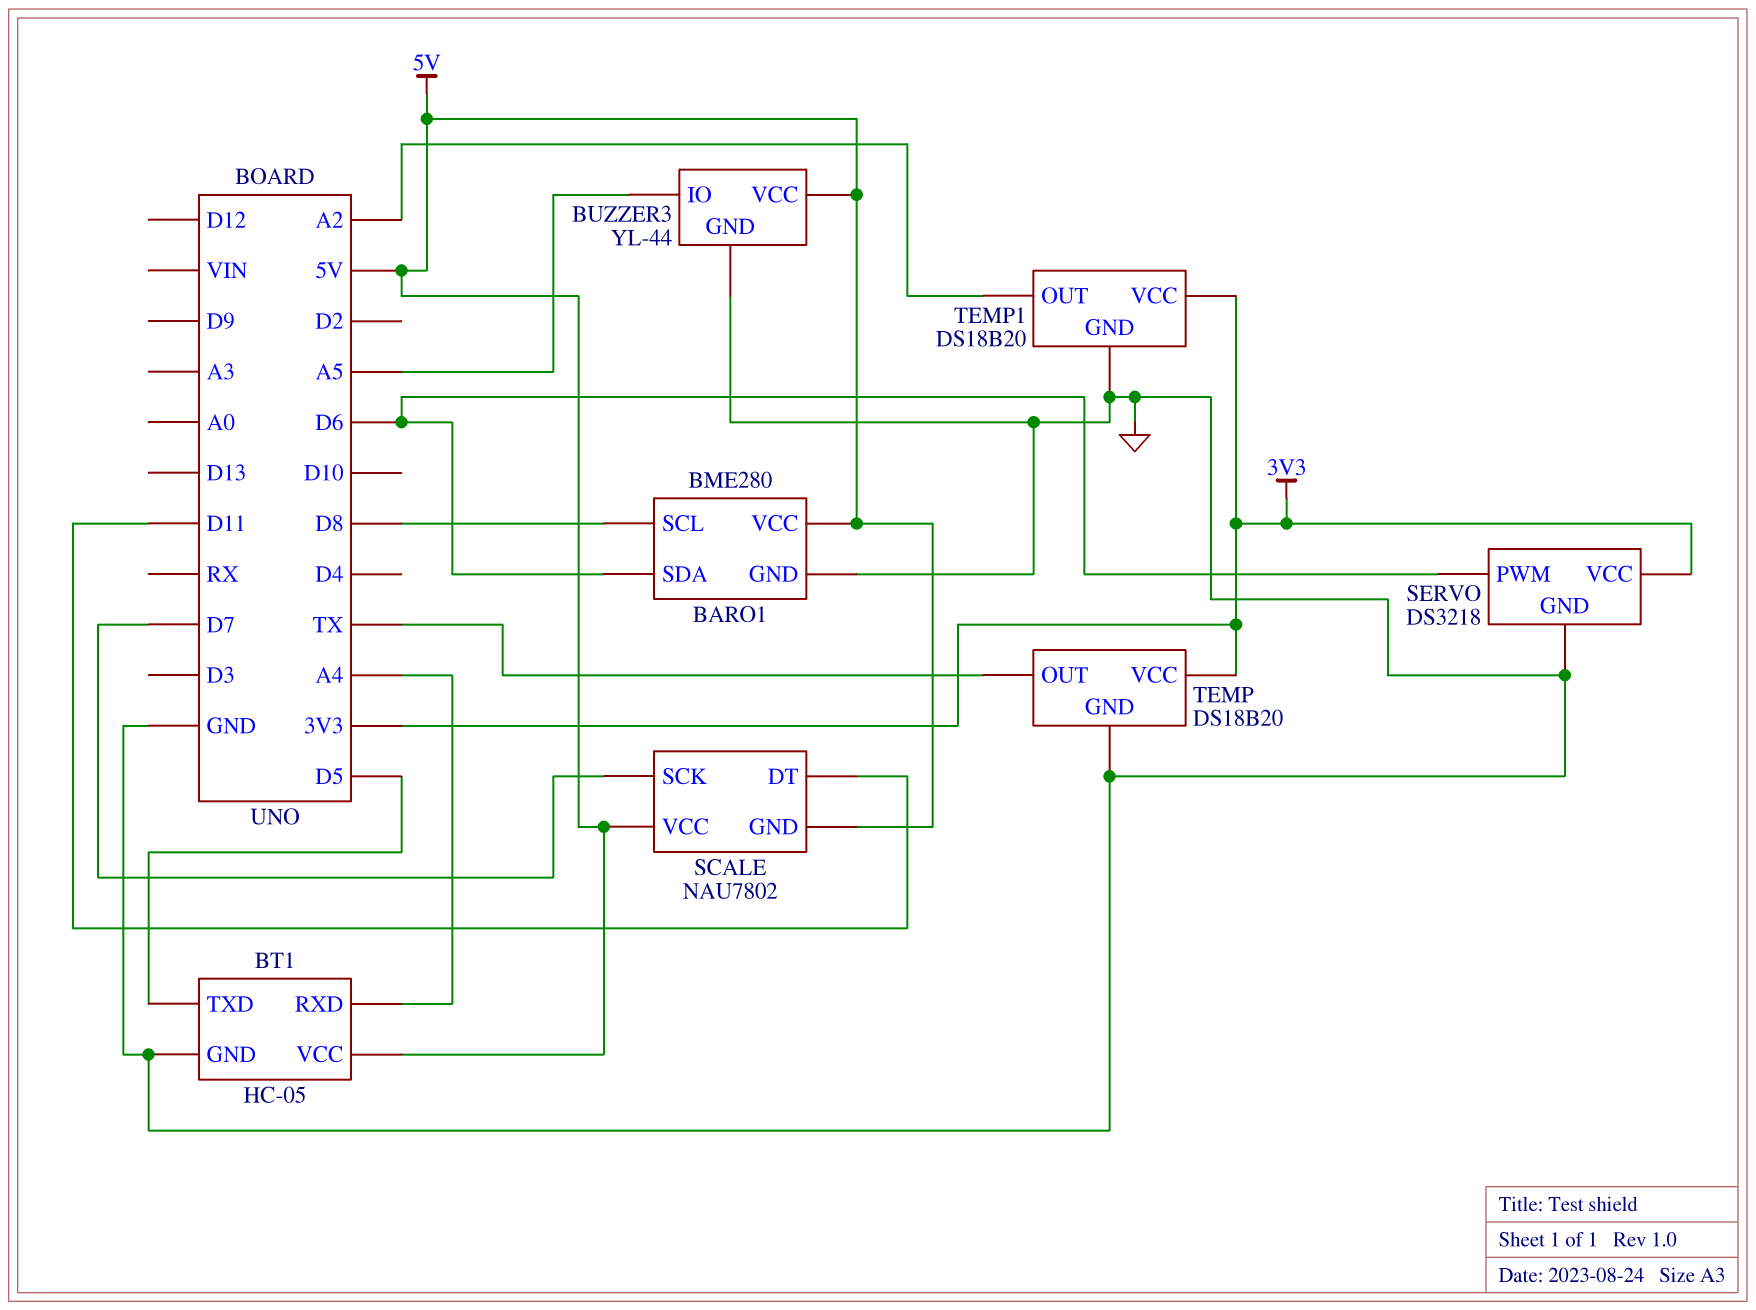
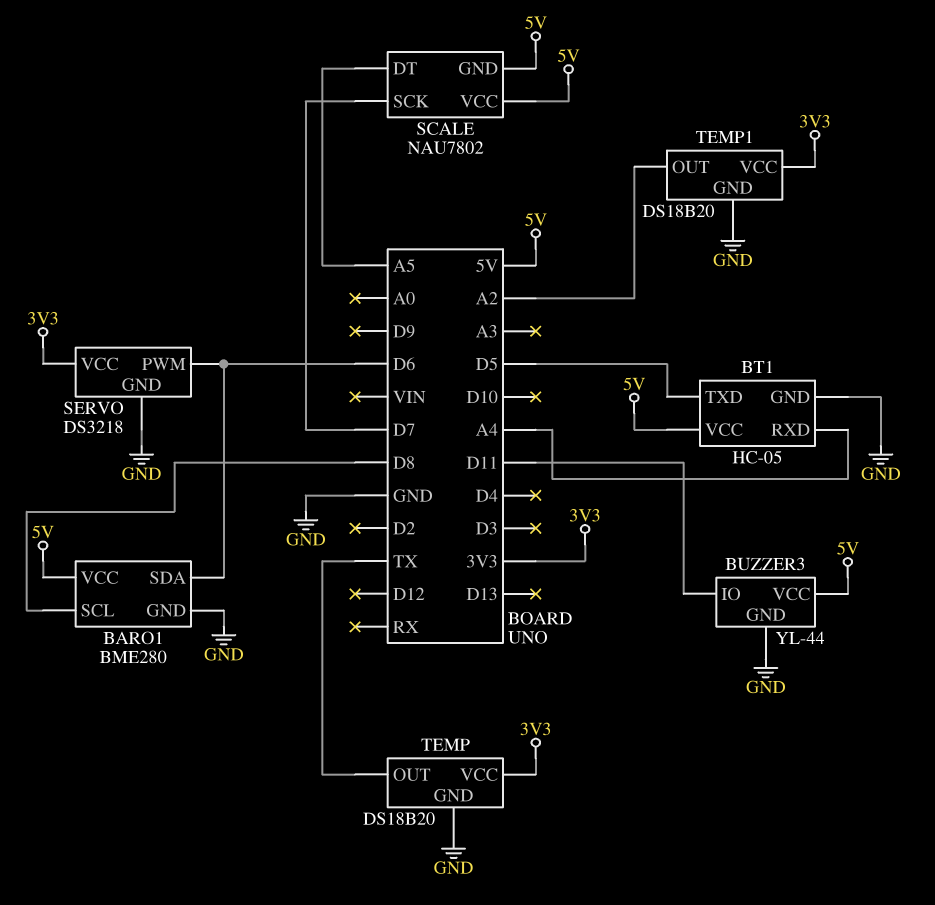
BUZZER3 pin IO: A5 -> D11
SCALE pin DT: D11 -> A5

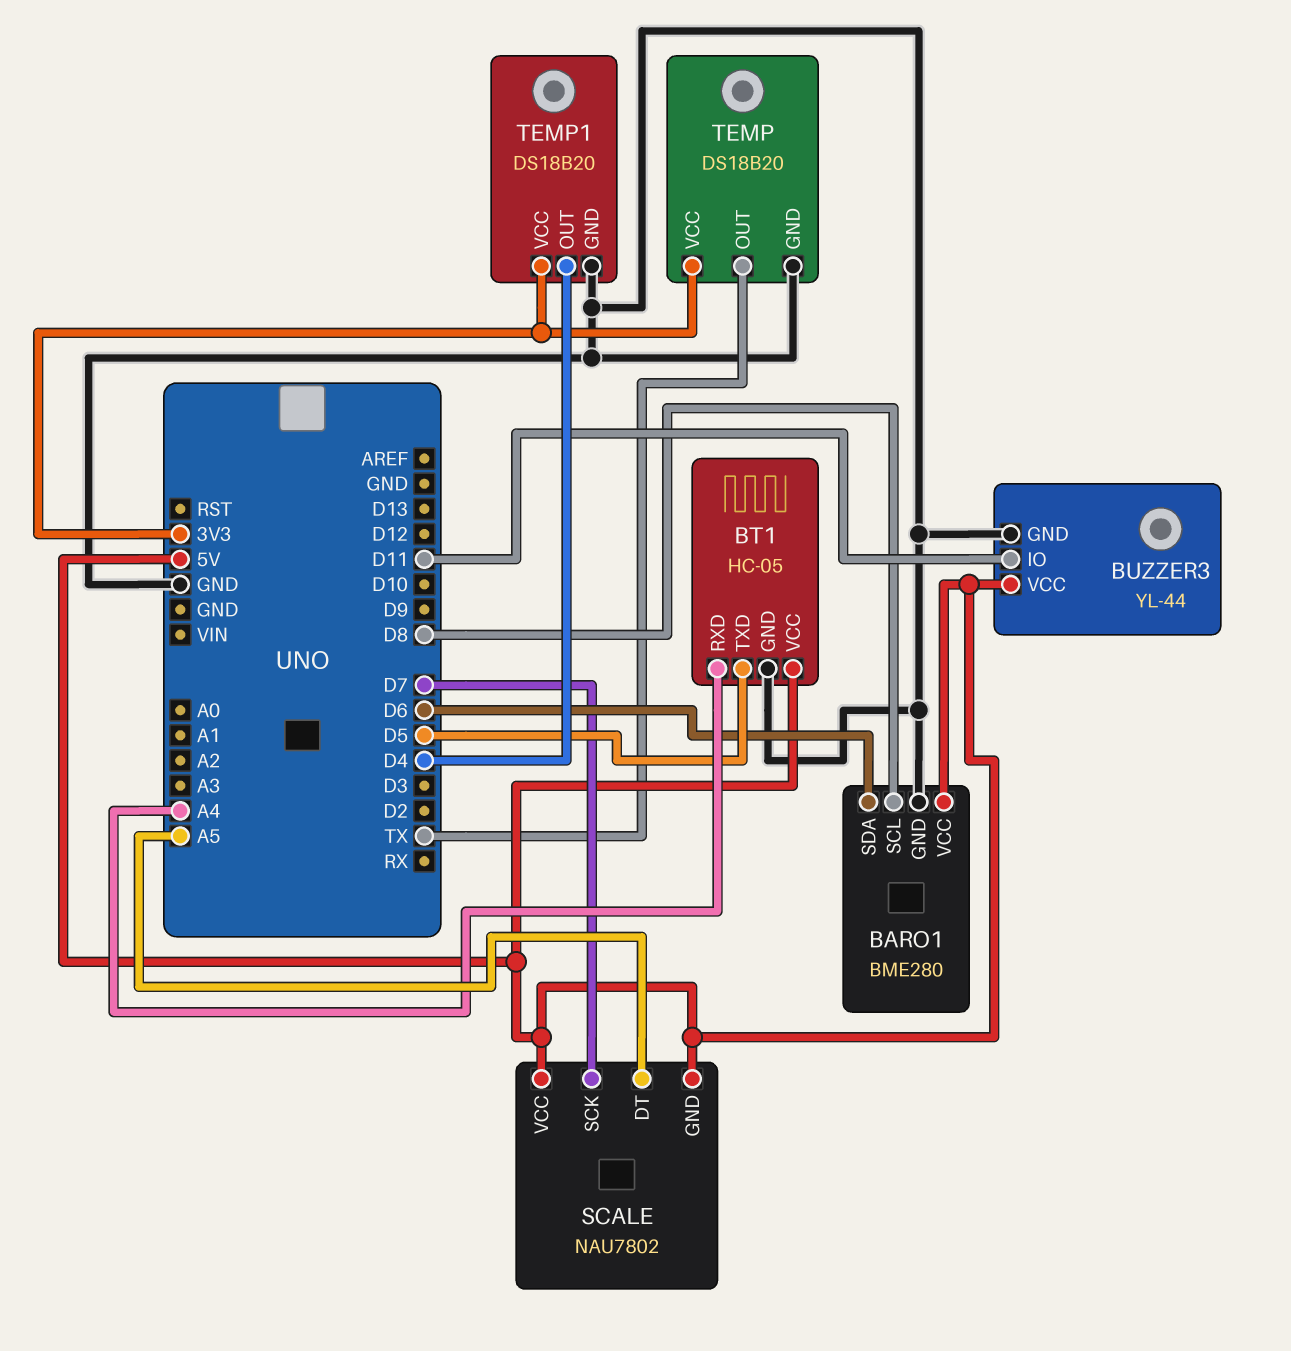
SERVO: DS3218 -> none
SERVO pin GND: GND -> none
SERVO pin PWM: D6 -> none
SERVO pin VCC: 3V3 -> none
TEMP1 pin OUT: A2 -> D4

